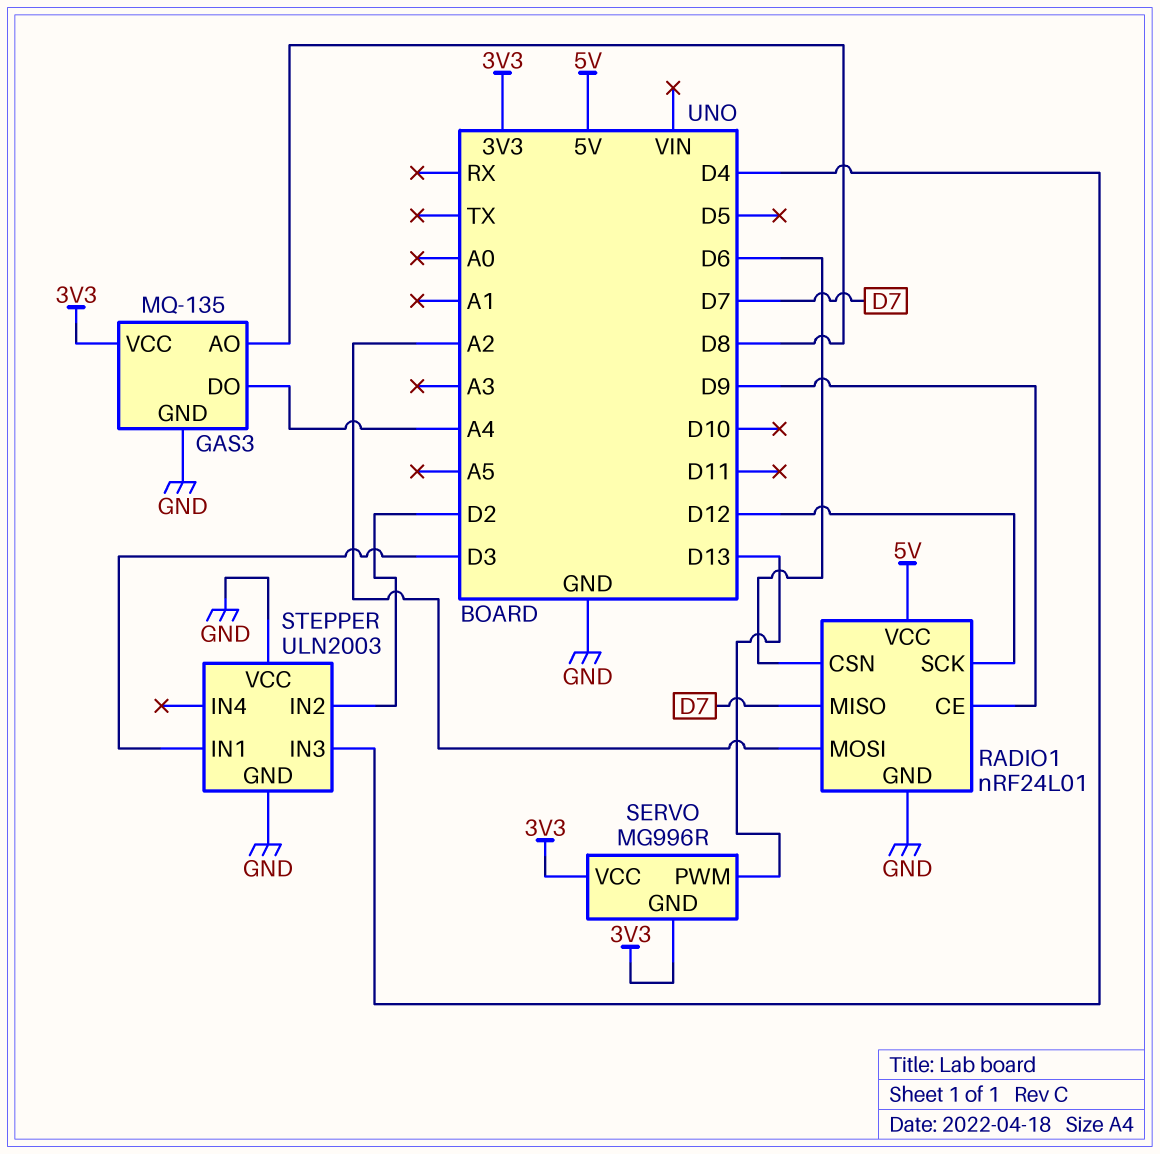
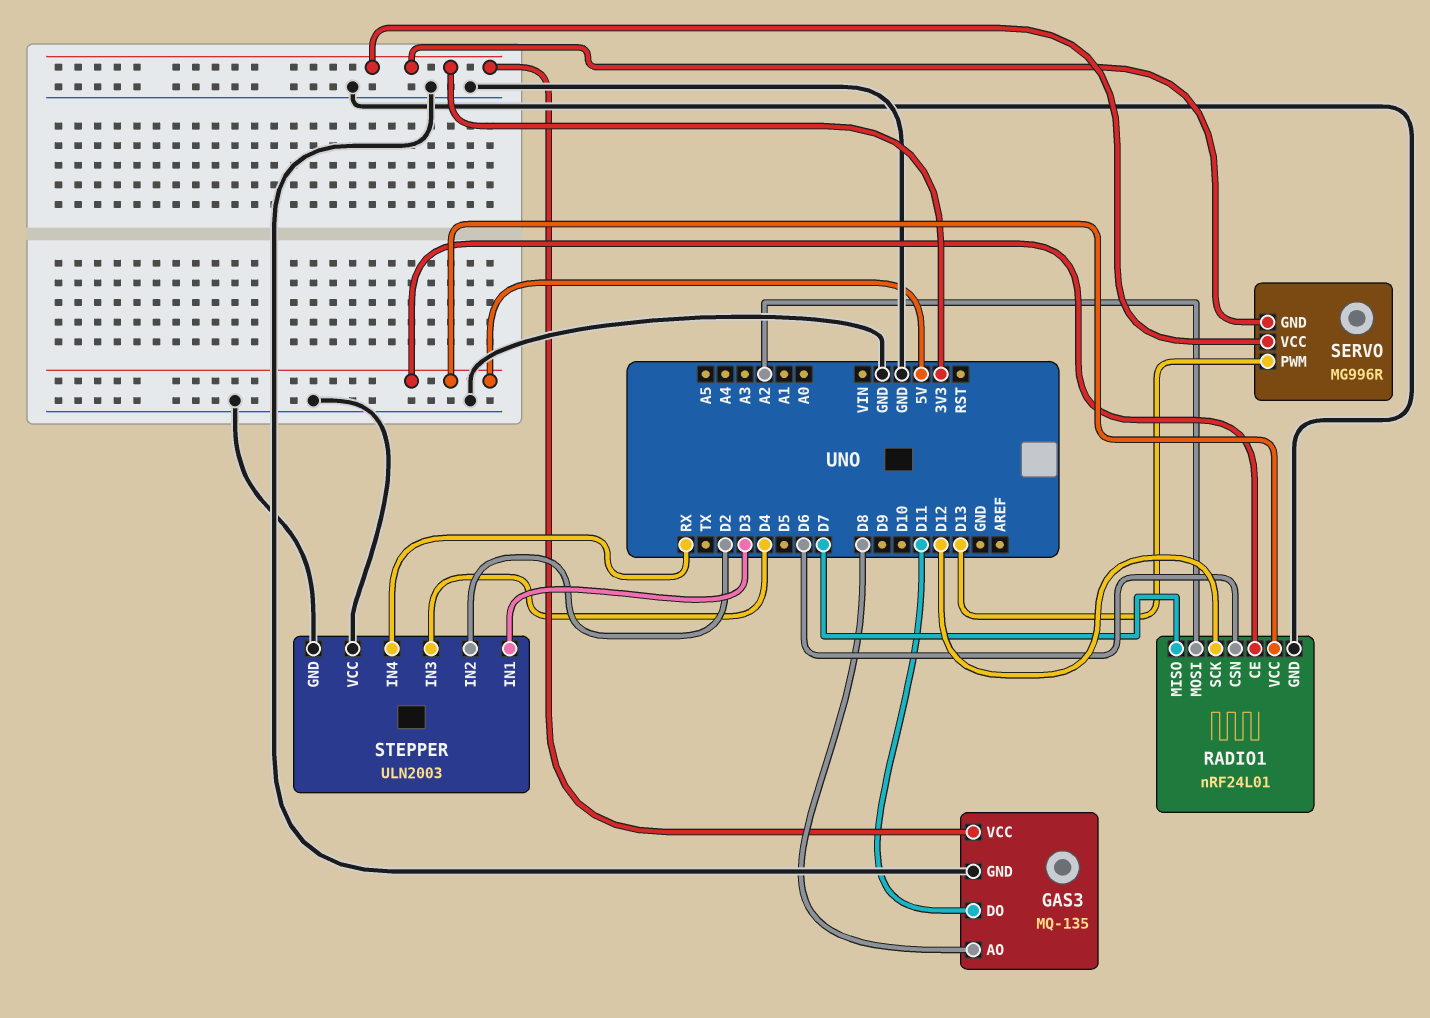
GAS3 pin DO: A4 -> D11
RADIO1 pin CE: D9 -> 5V
STEPPER pin IN4: none -> RX

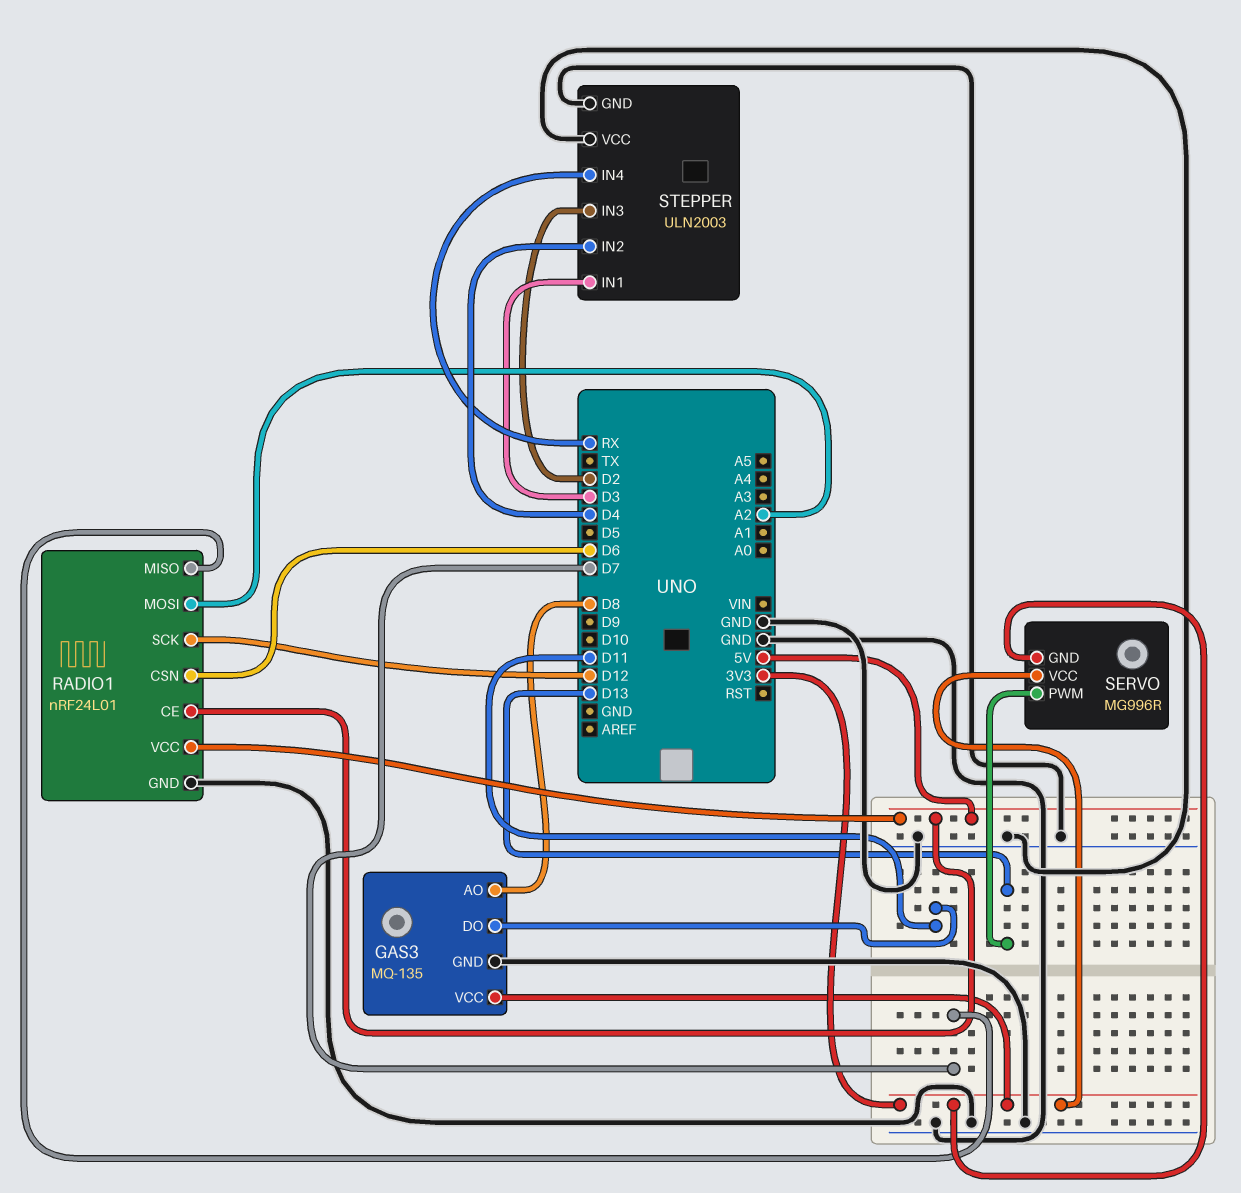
STEPPER pin IN2: D2 -> D4
STEPPER pin IN3: D4 -> D2

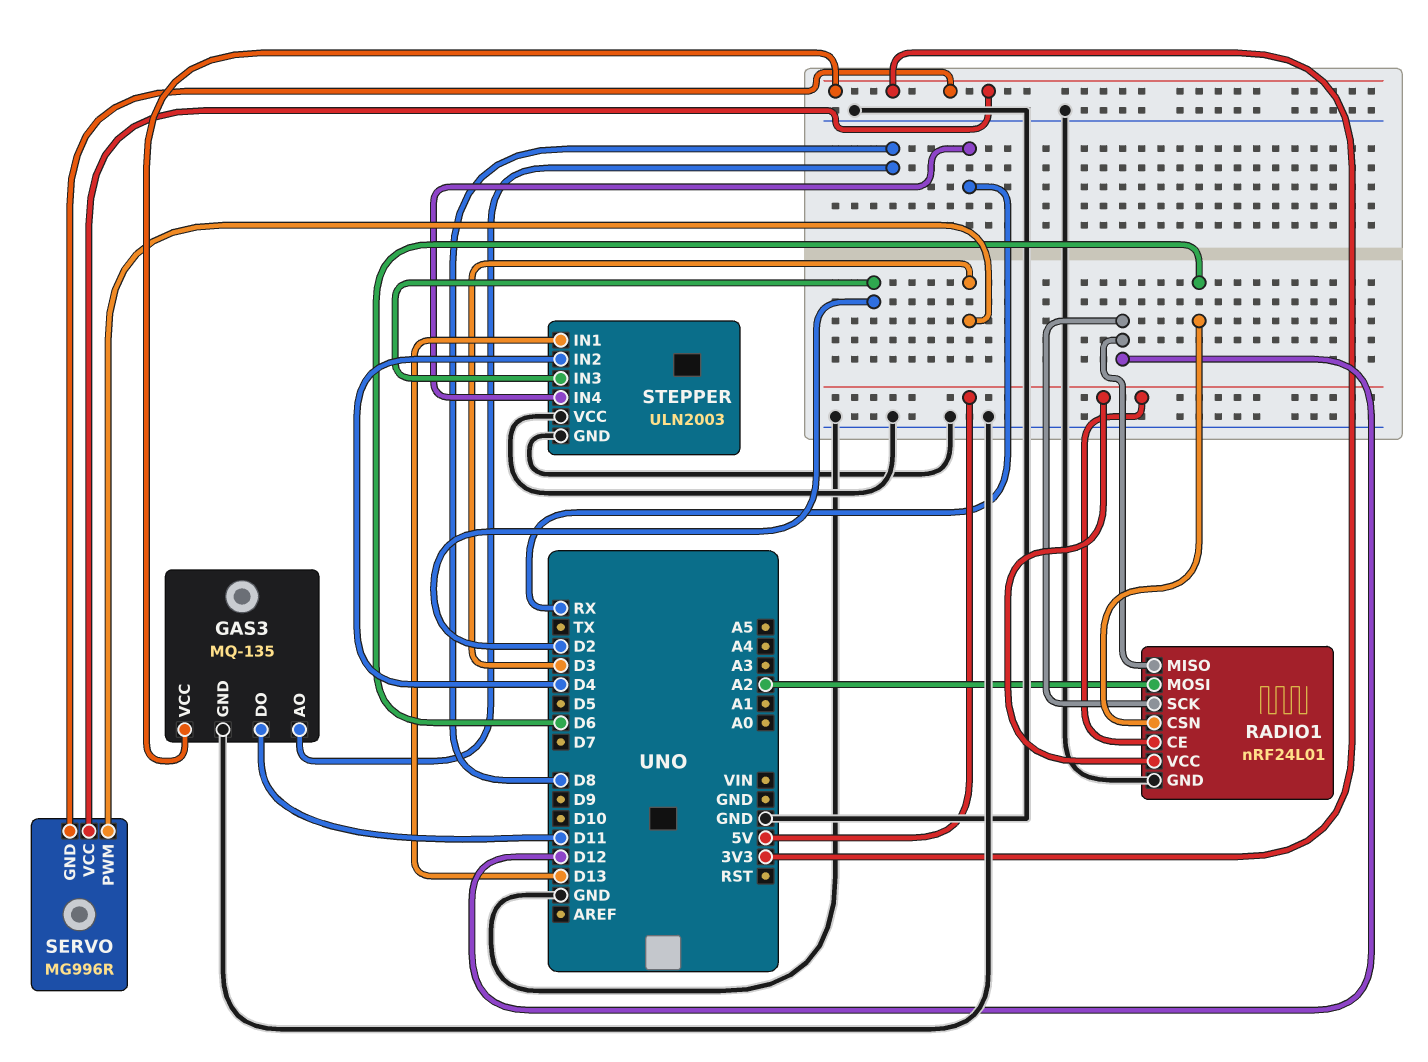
RADIO1 pin MISO: D7 -> D12
SERVO pin PWM: D13 -> D3
STEPPER pin IN1: D3 -> D13

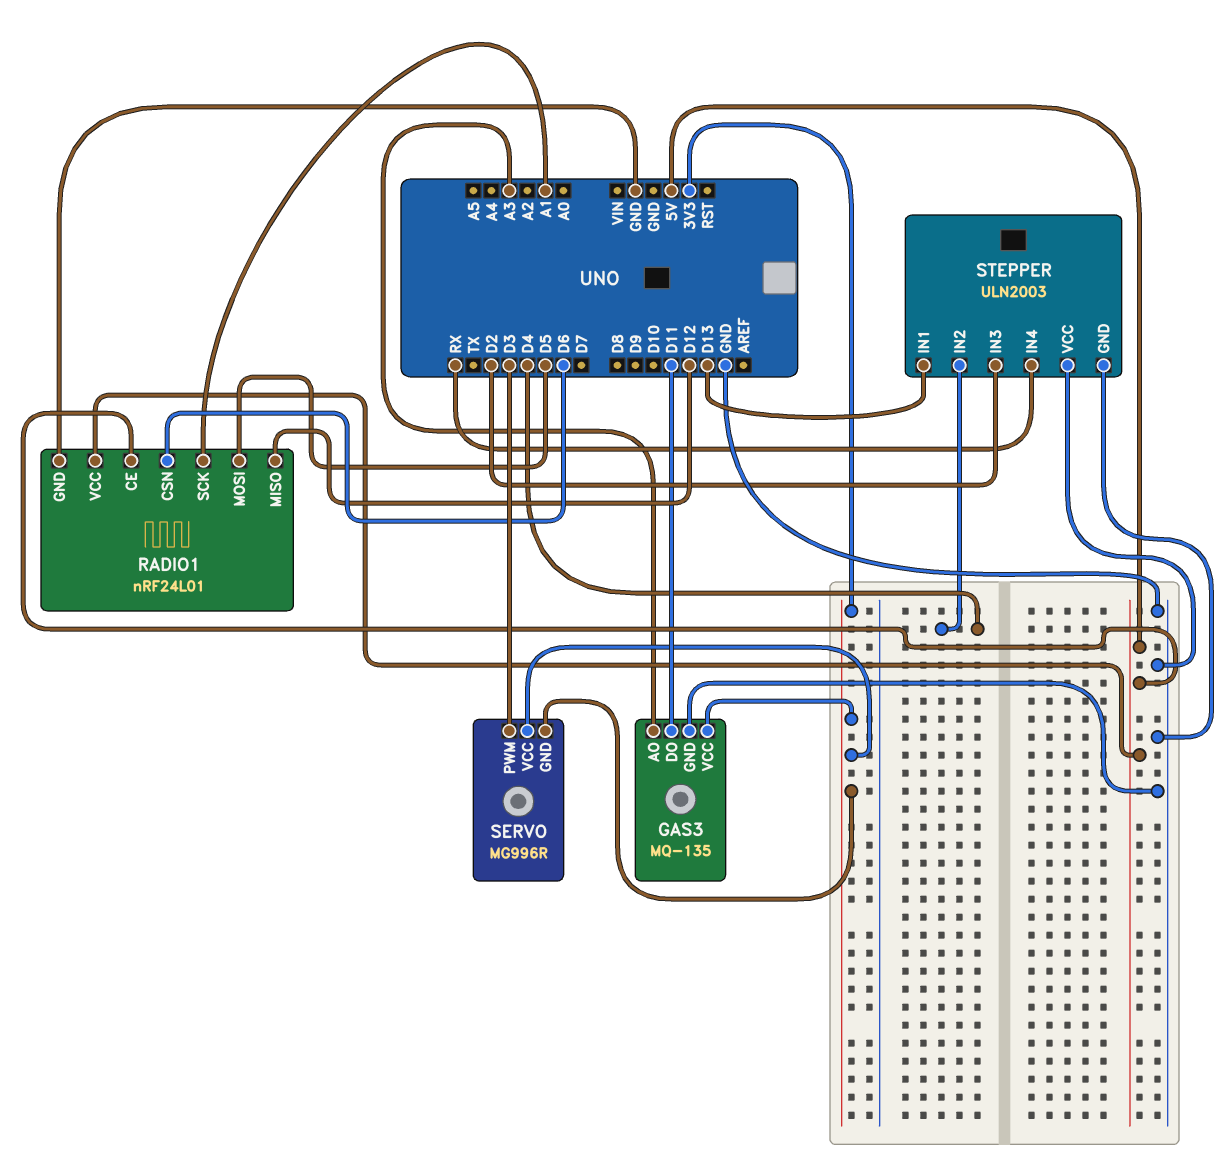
GAS3 pin AO: D8 -> A3
RADIO1 pin MOSI: A2 -> D5
RADIO1 pin SCK: D12 -> A1

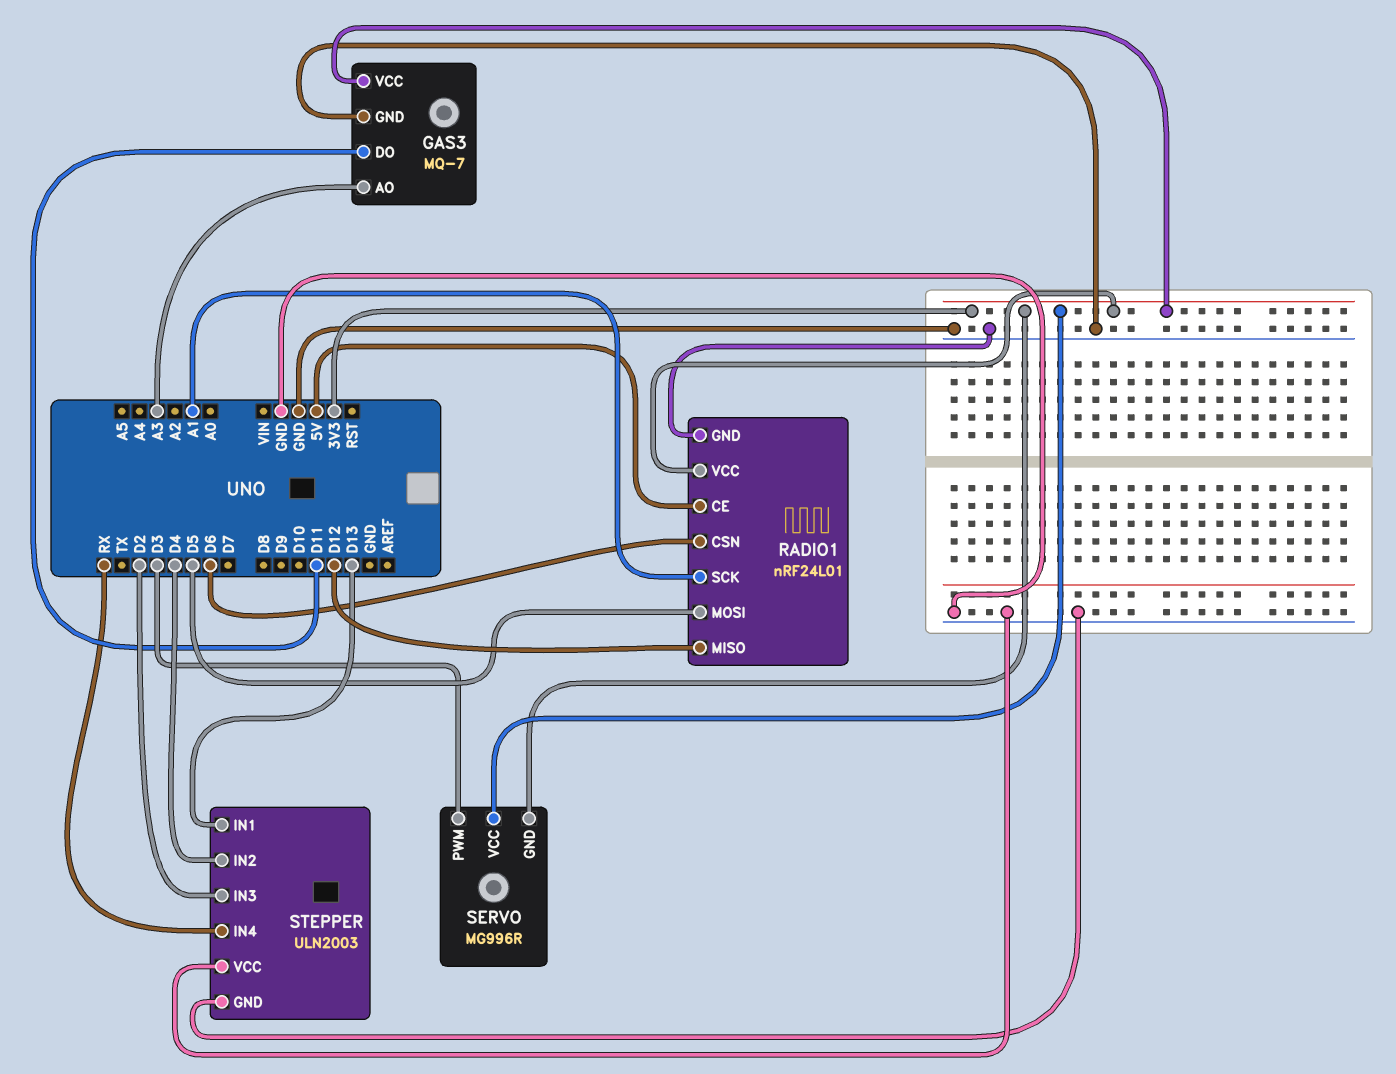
GAS3: MQ-135 -> MQ-7
RADIO1 pin VCC: 5V -> 3V3

